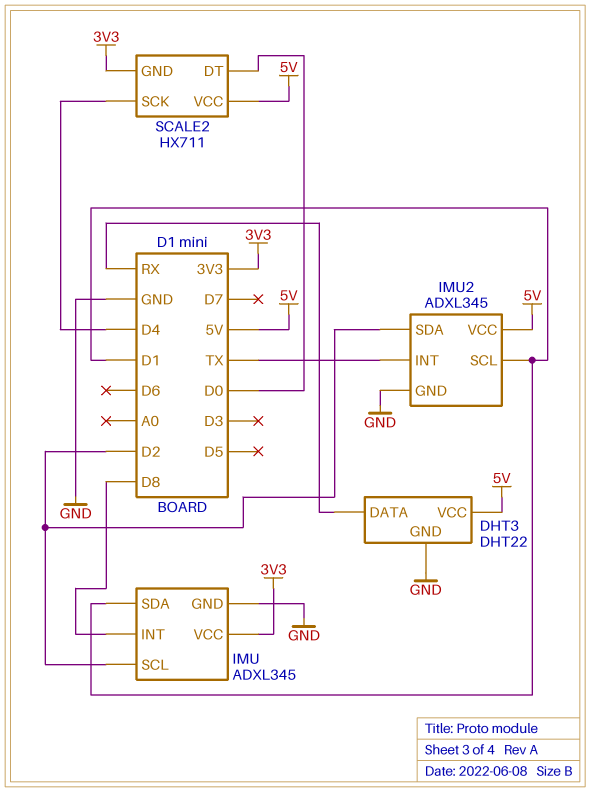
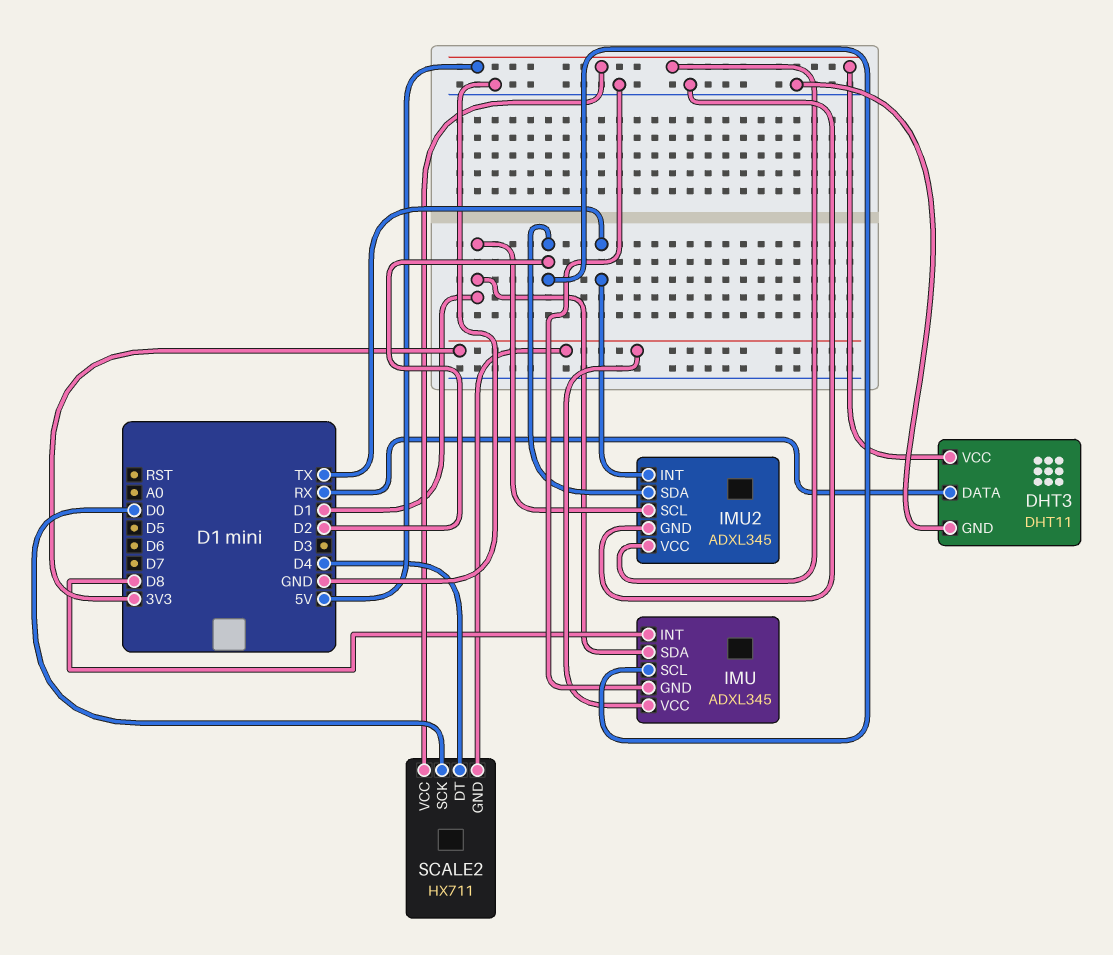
DHT3: DHT22 -> DHT11
SCALE2 pin DT: D0 -> D4
SCALE2 pin SCK: D4 -> D0

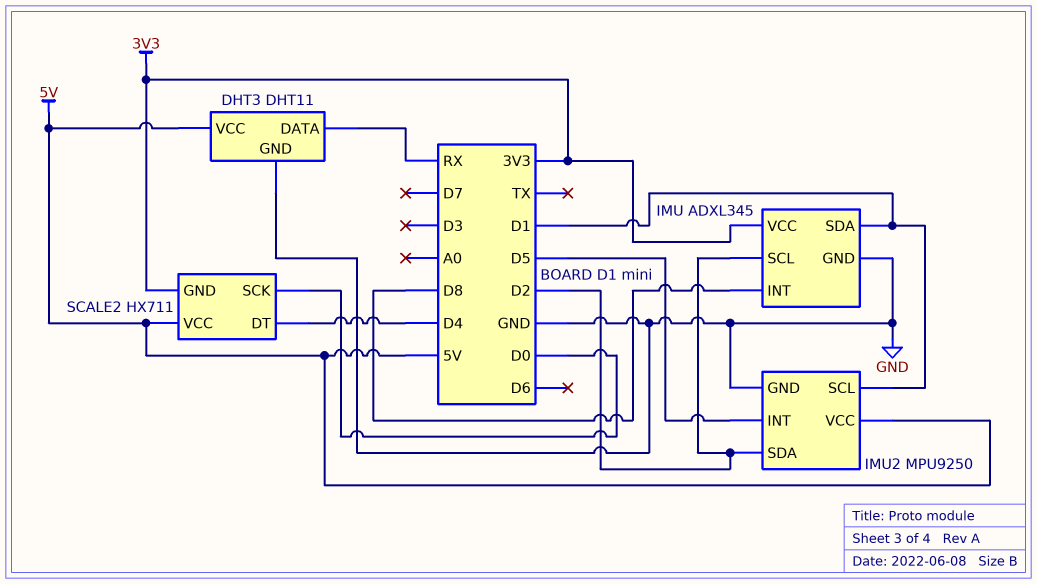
IMU2: ADXL345 -> MPU9250
IMU2 pin INT: TX -> D5

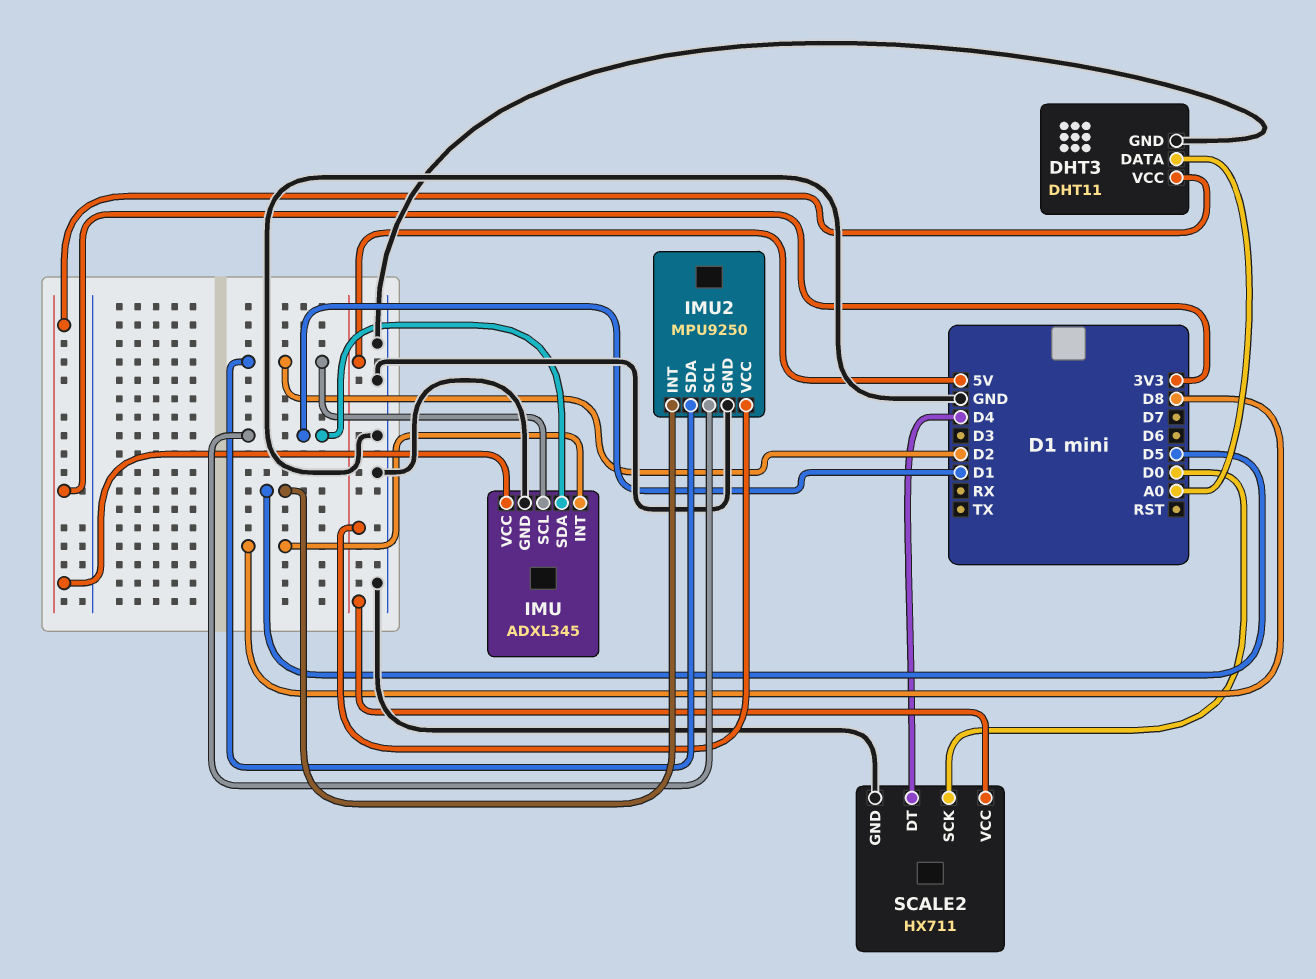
DHT3 pin DATA: RX -> A0
DHT3 pin VCC: 5V -> 3V3
SCALE2 pin GND: 3V3 -> GND

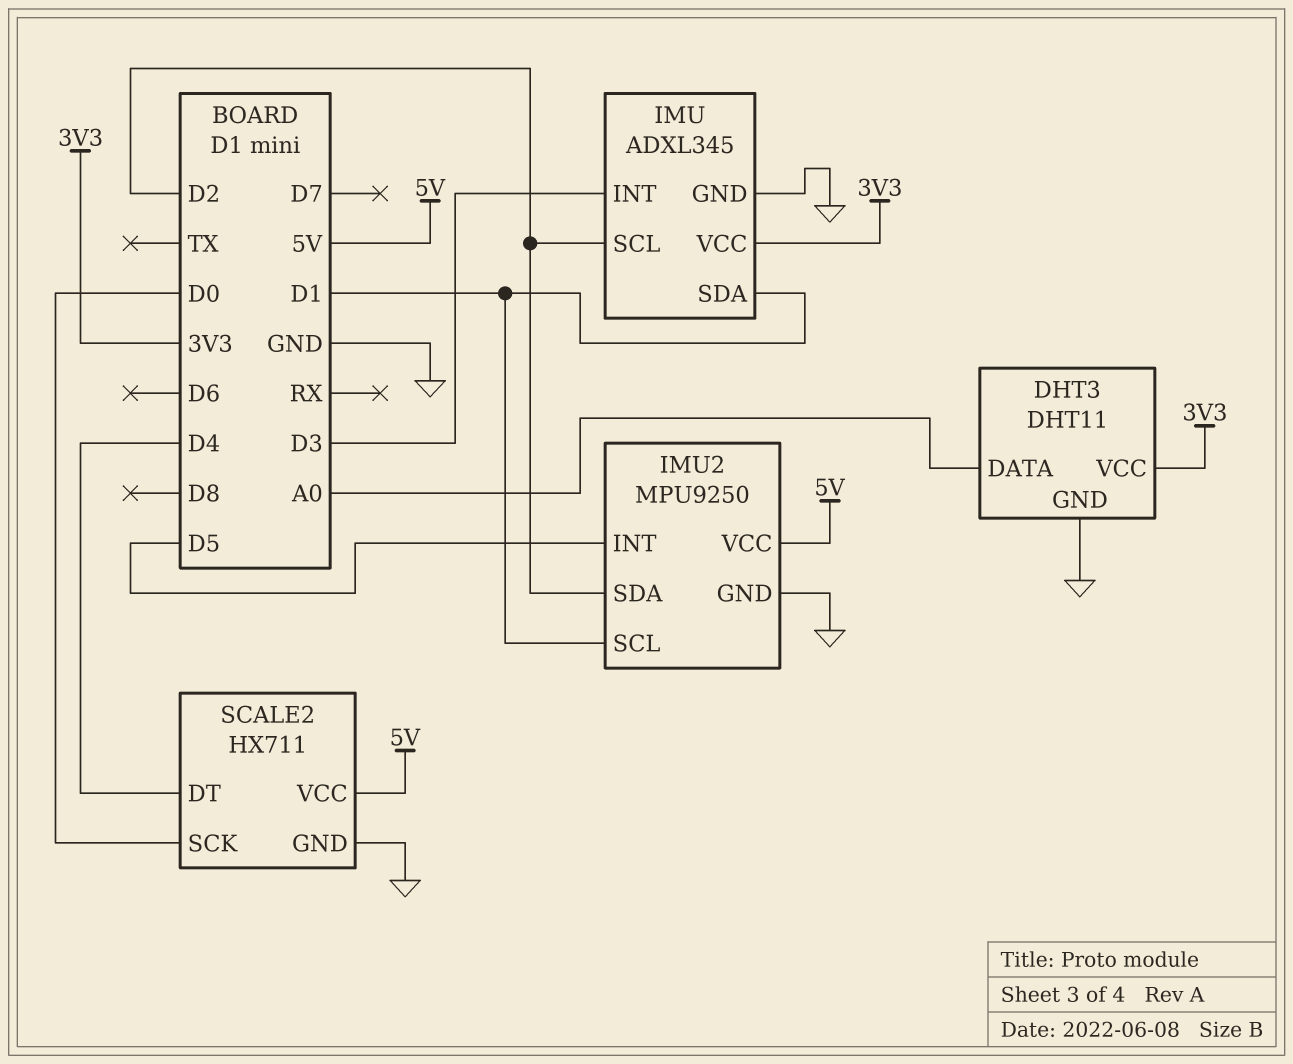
IMU pin INT: D8 -> D3

